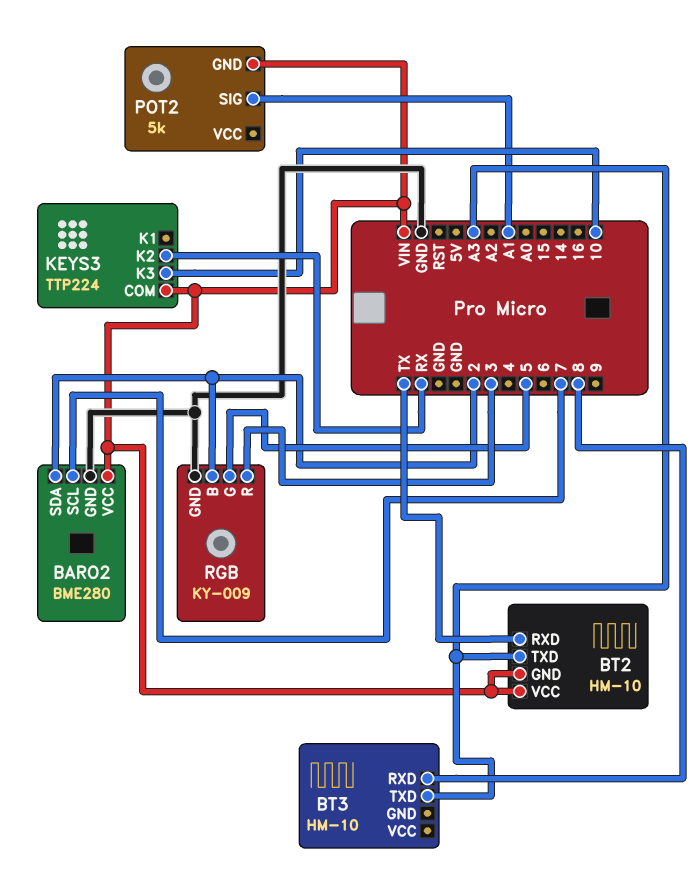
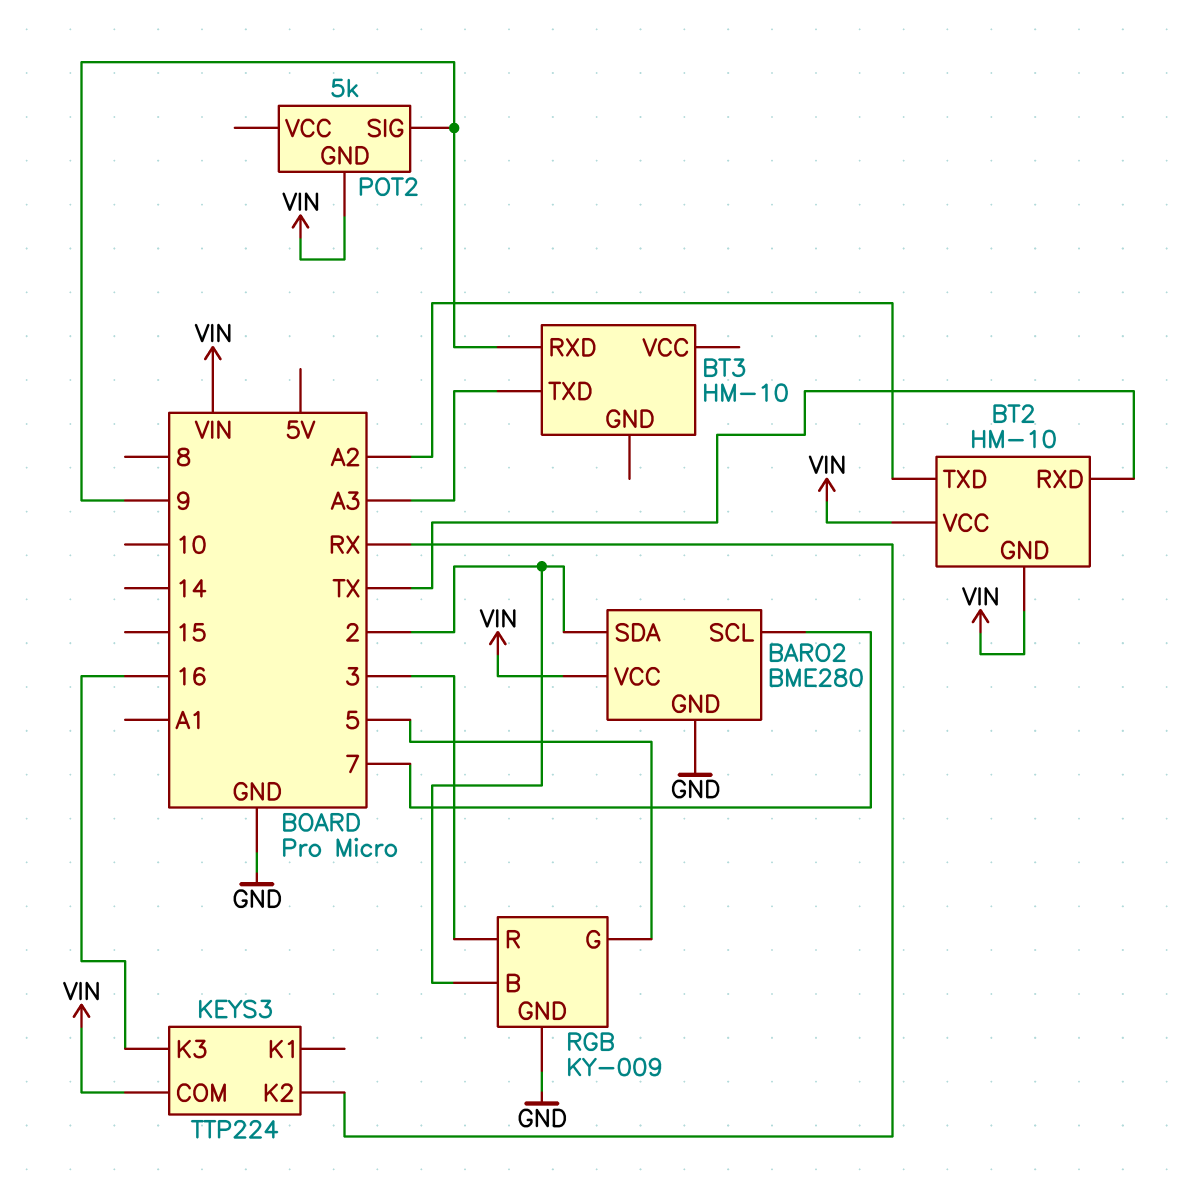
BT2 pin TXD: A3 -> A2
BT3 pin RXD: 8 -> 9
KEYS3 pin K3: 10 -> 16
POT2 pin SIG: A1 -> 9

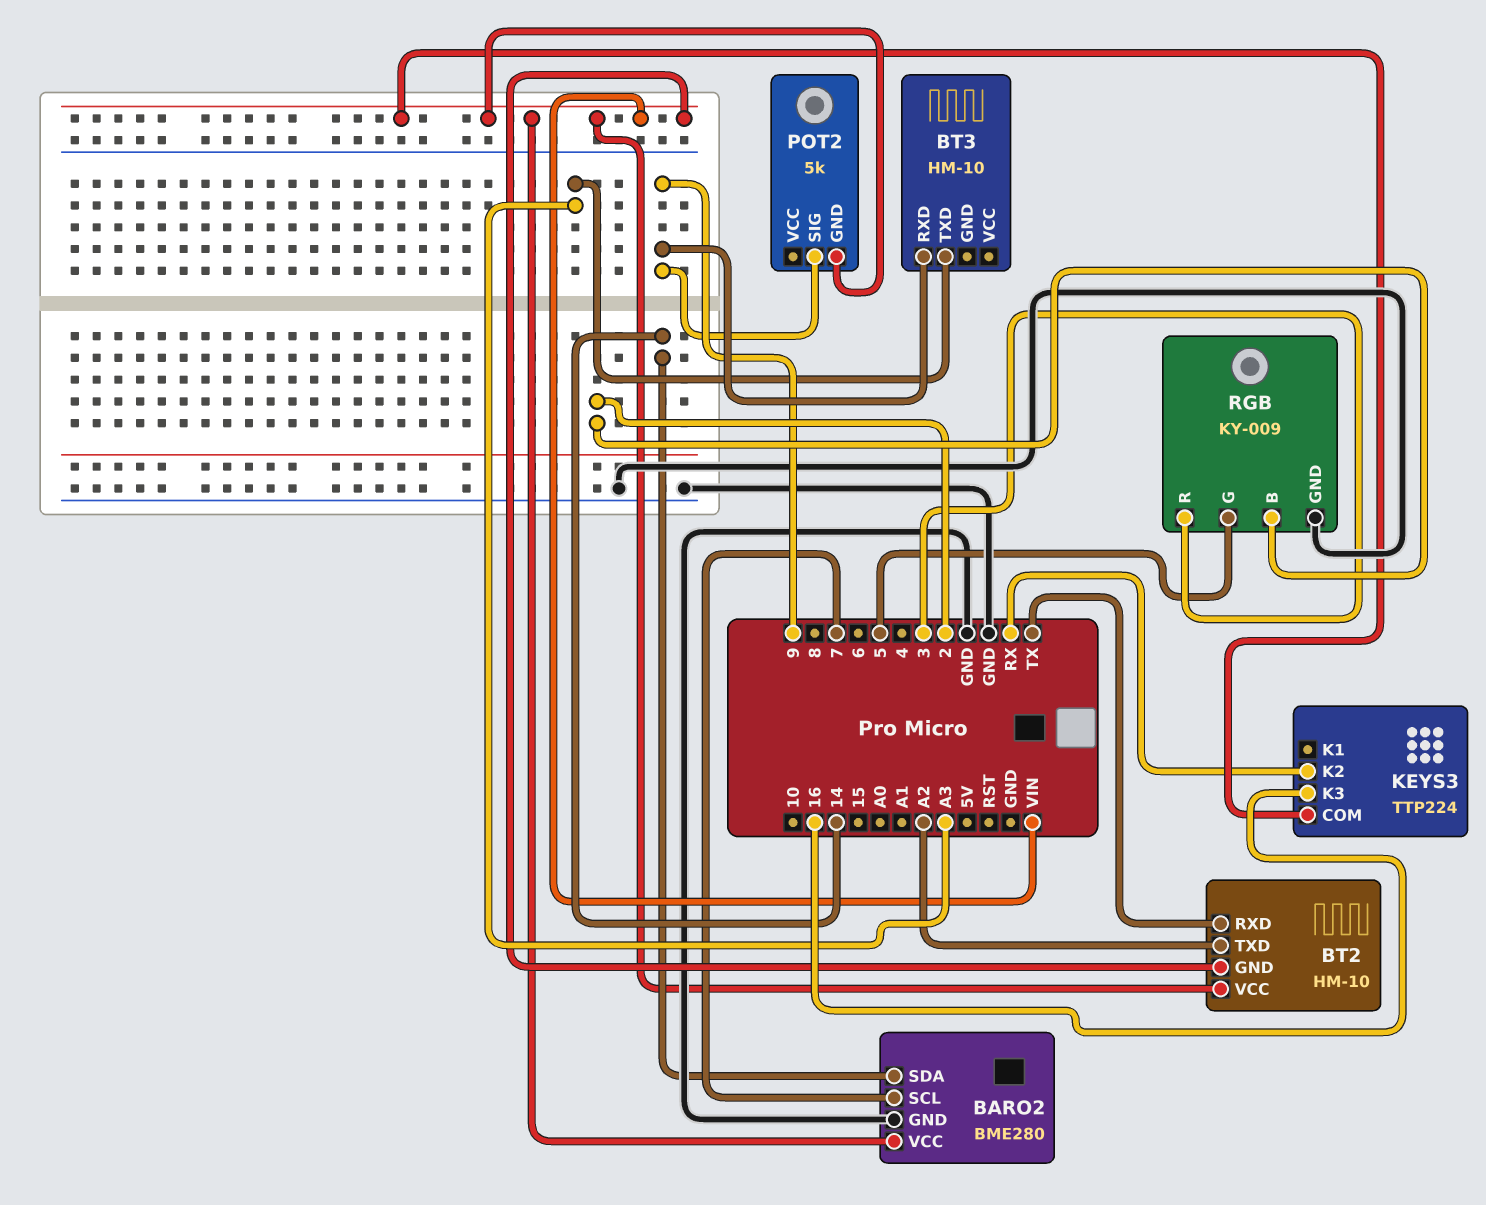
BARO2 pin SDA: 2 -> 14

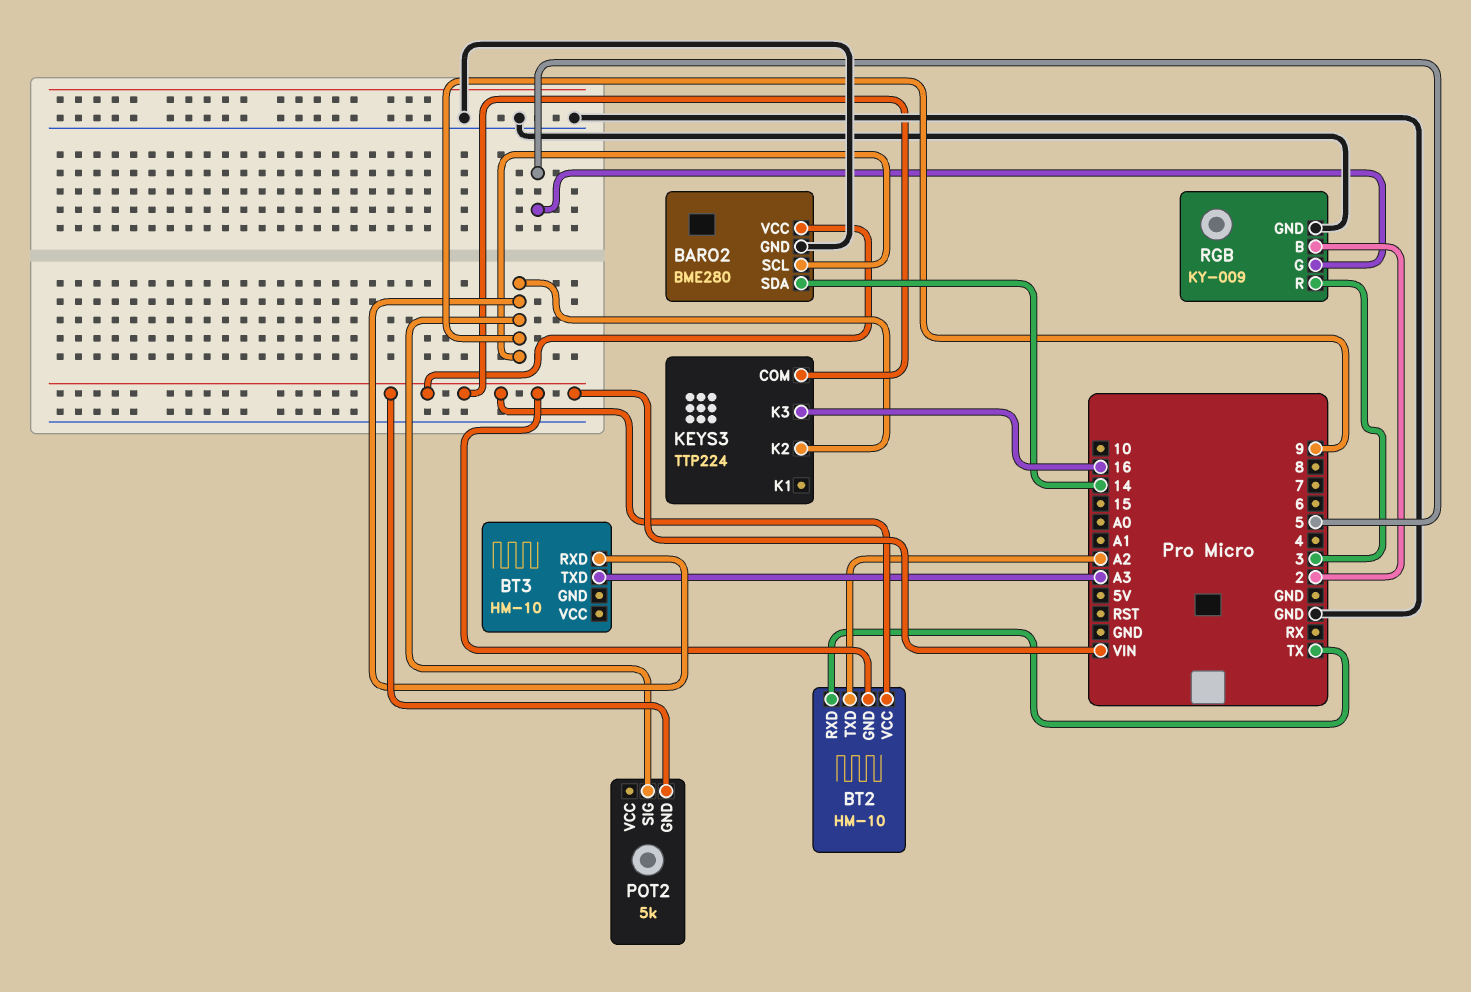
BARO2 pin SCL: 7 -> 9
KEYS3 pin K2: RX -> 9

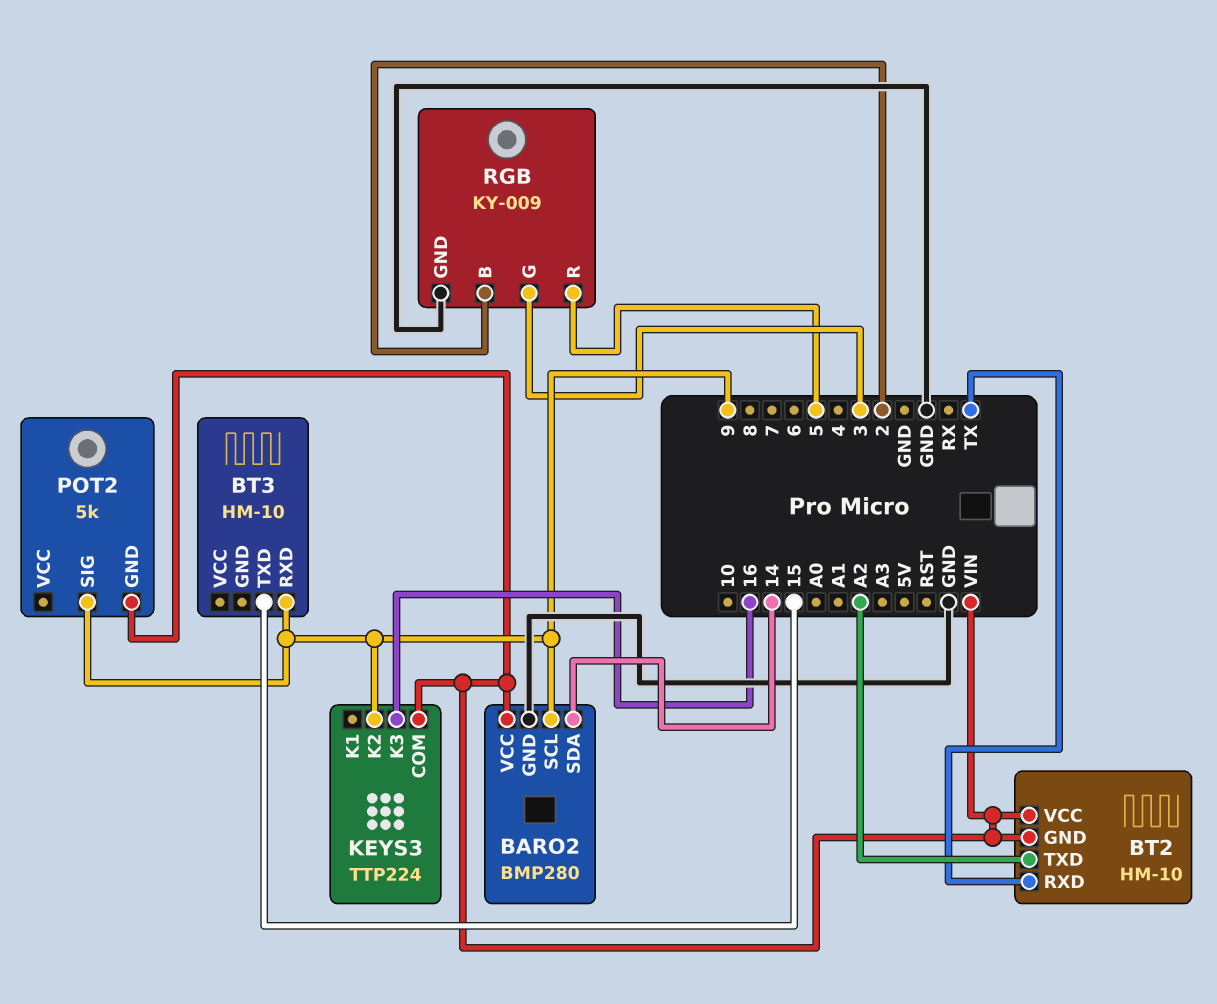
BARO2: BME280 -> BMP280
BT3 pin TXD: A3 -> 15
RGB pin G: 5 -> 3
RGB pin R: 3 -> 5

